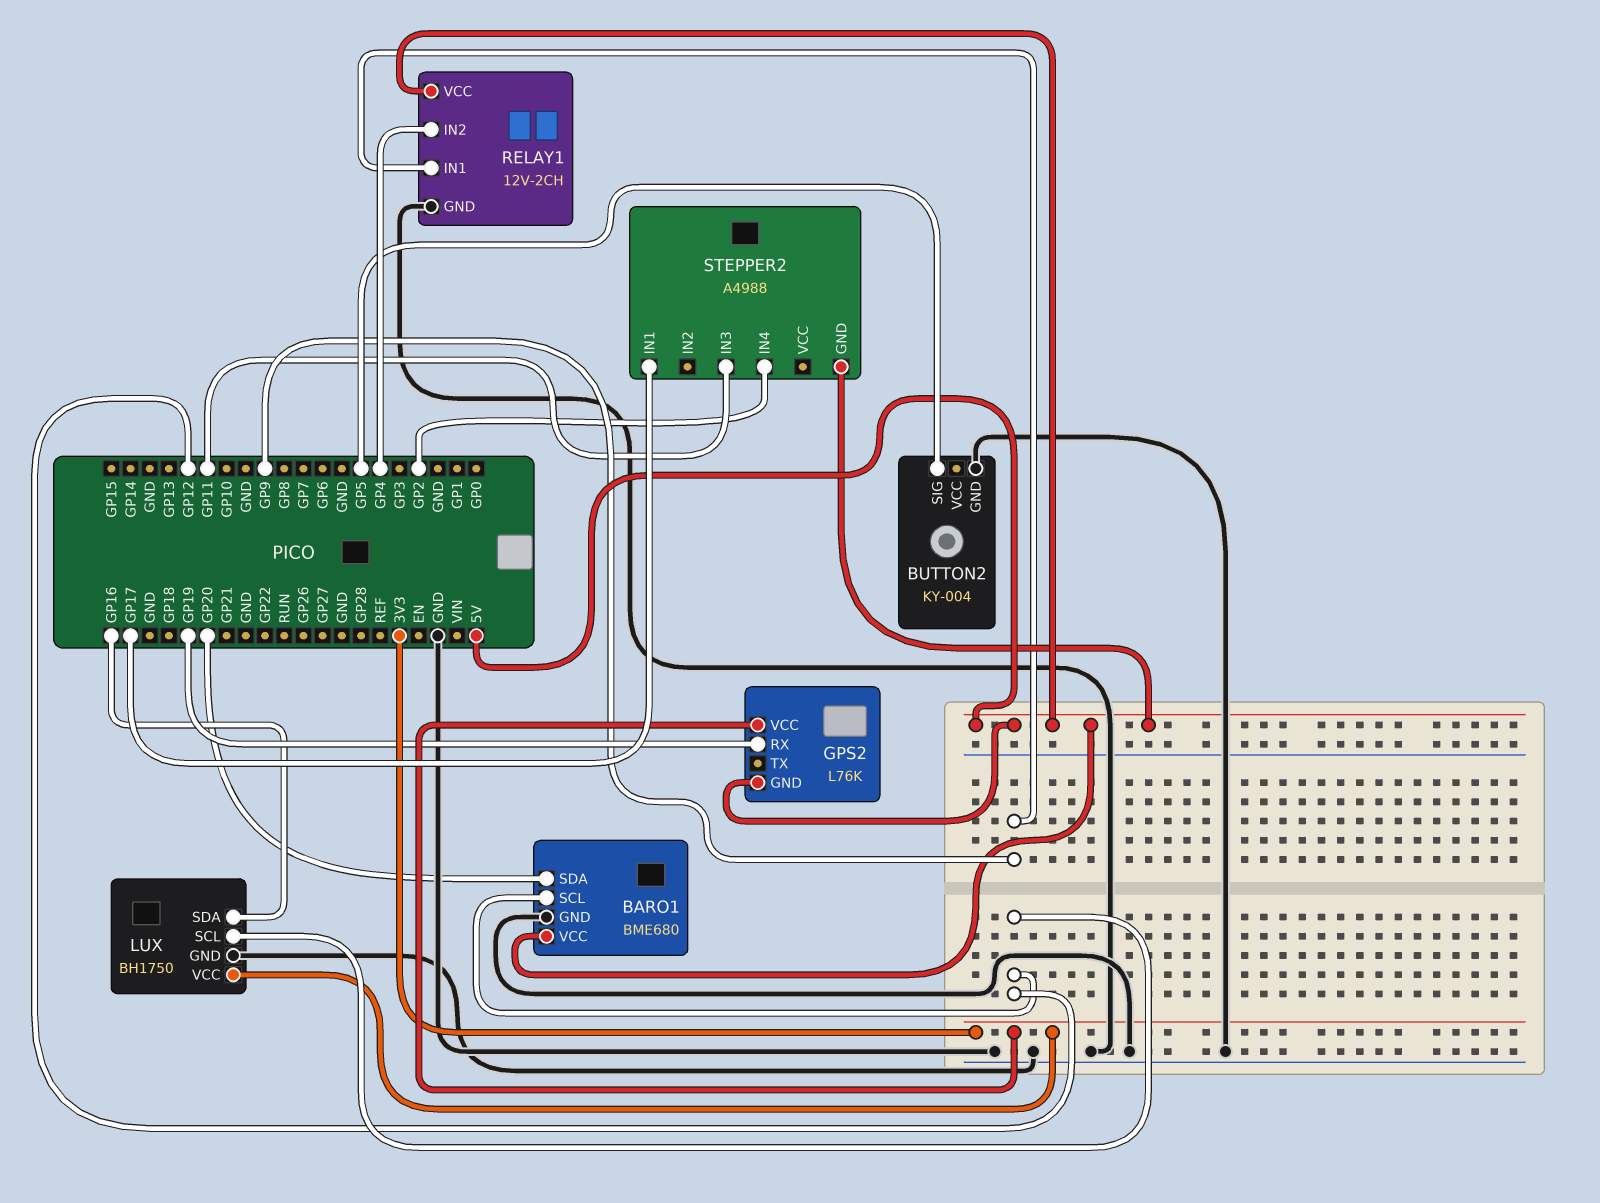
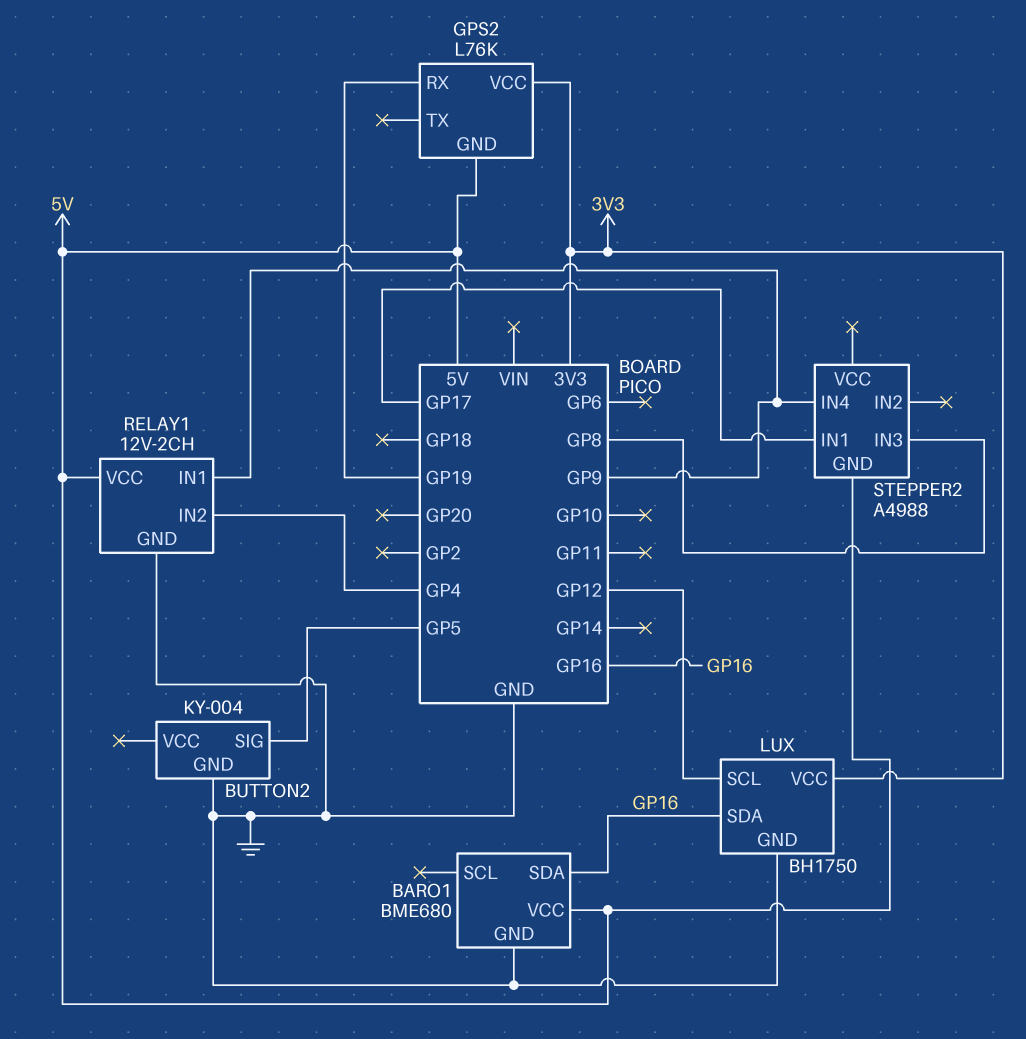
BARO1 pin SCL: GP12 -> none
BARO1 pin SDA: GP20 -> GP16
STEPPER2 pin IN3: GP11 -> GP8
STEPPER2 pin IN4: GP2 -> GP9

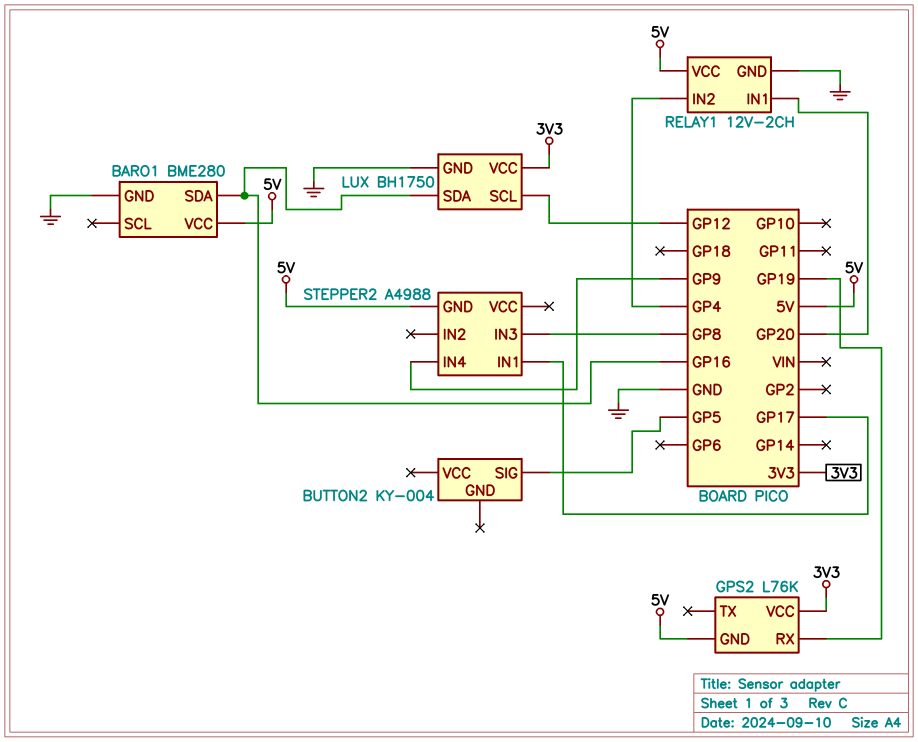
BARO1: BME680 -> BME280
BUTTON2 pin GND: GND -> none
RELAY1 pin IN1: GP9 -> GP20

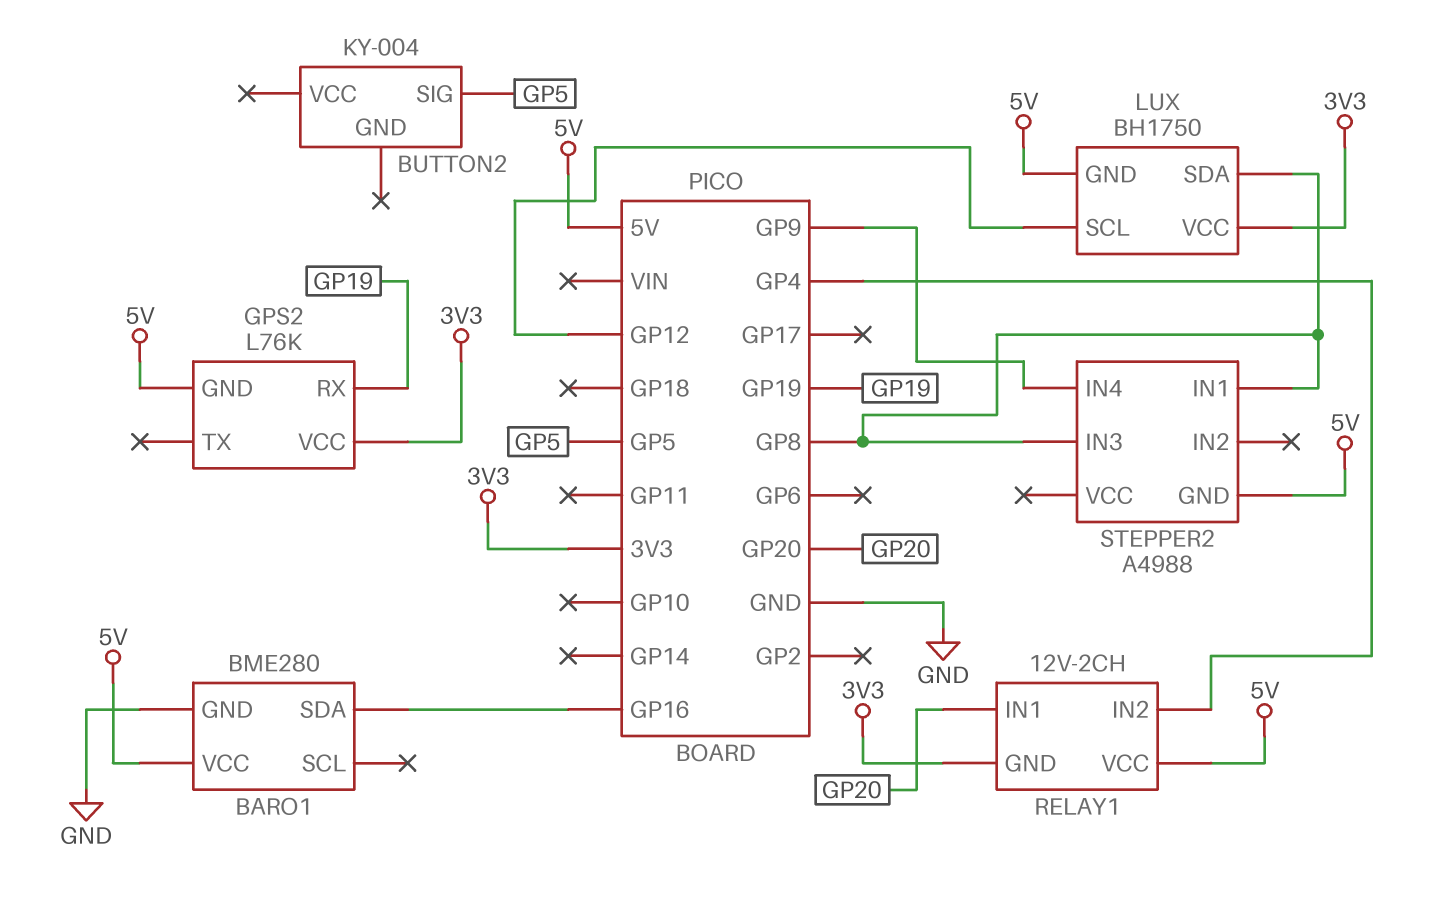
LUX pin GND: GND -> 5V
LUX pin SDA: GP16 -> GP8
RELAY1 pin GND: GND -> 3V3
STEPPER2 pin IN1: GP17 -> GP8

